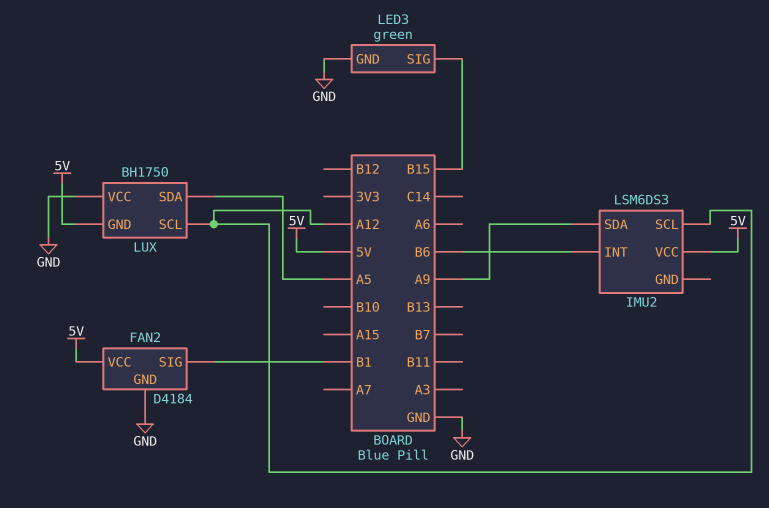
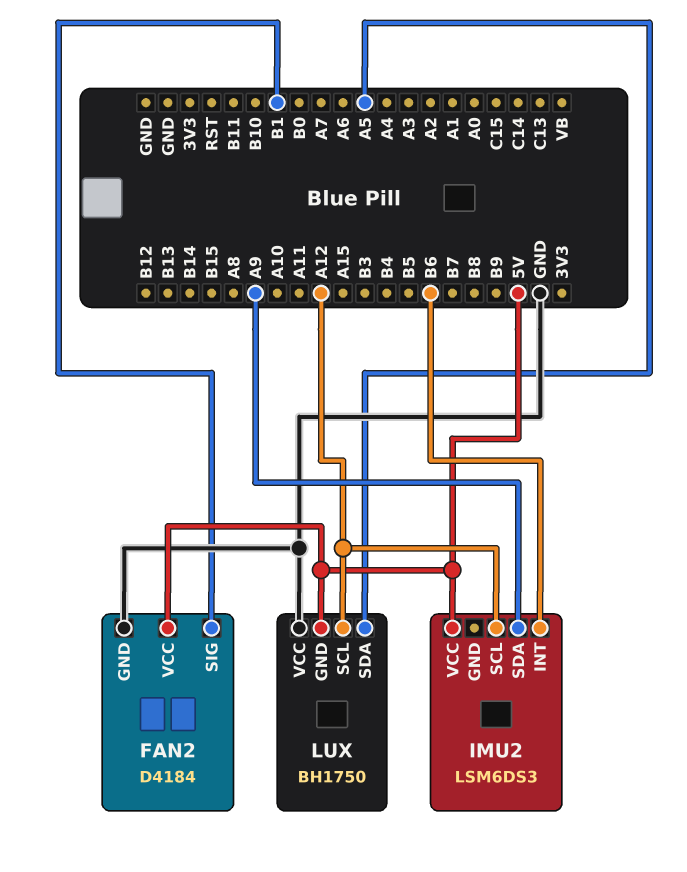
LED3: green -> none
LED3 pin GND: GND -> none
LED3 pin SIG: B15 -> none

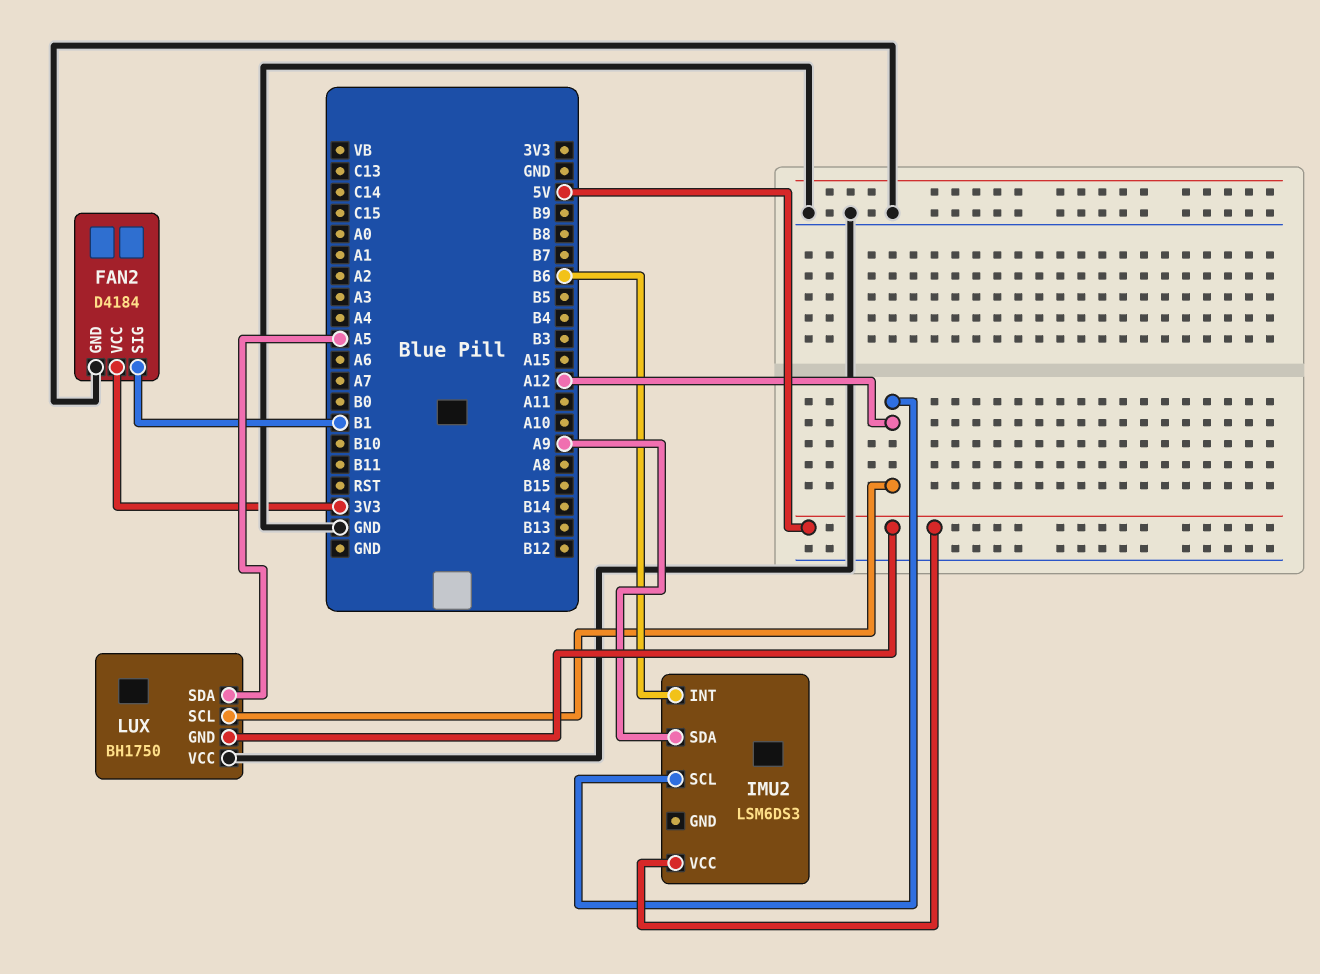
FAN2 pin VCC: 5V -> 3V3

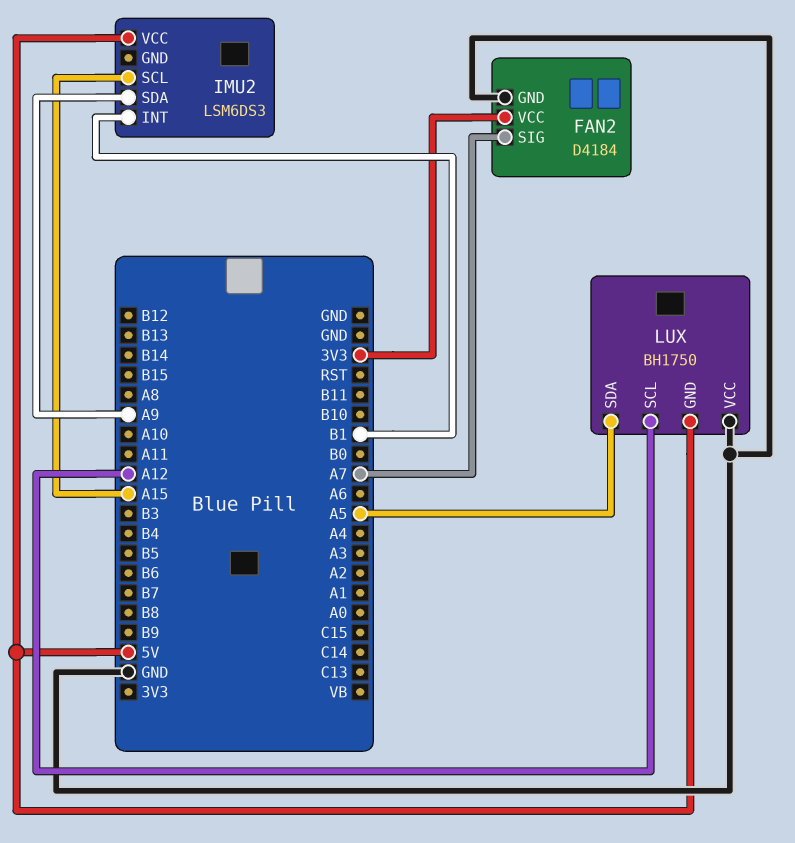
FAN2 pin SIG: B1 -> A7
IMU2 pin INT: B6 -> B1
IMU2 pin SCL: A12 -> A15

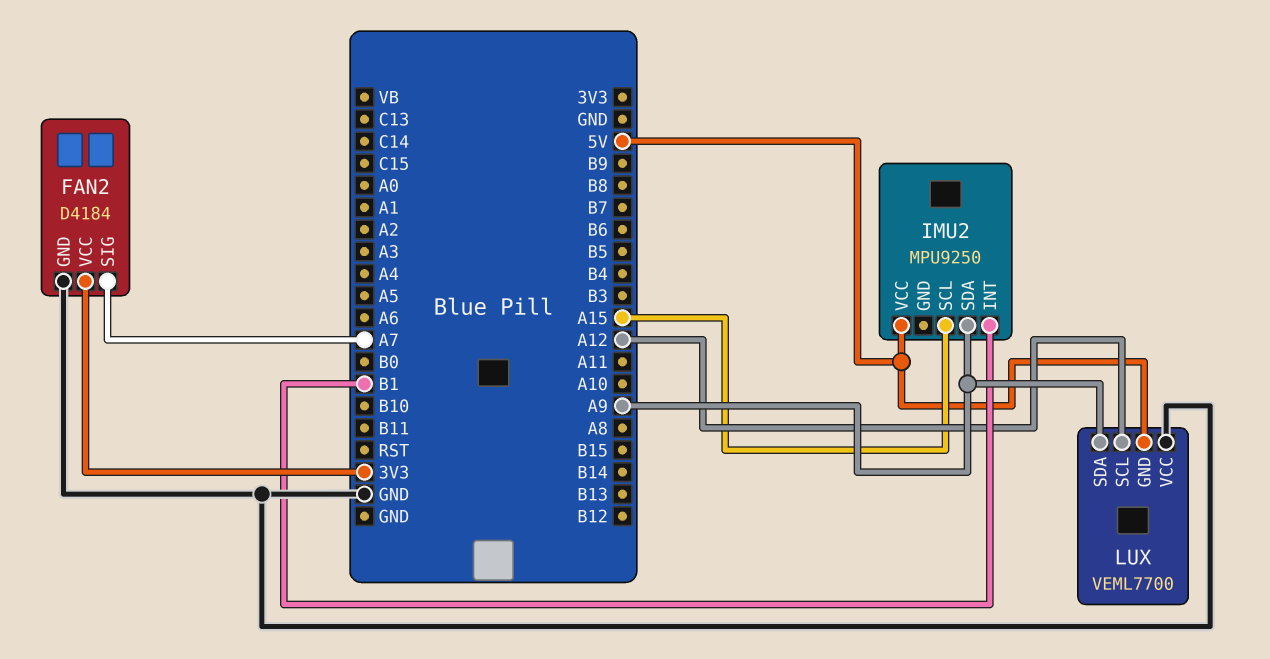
IMU2: LSM6DS3 -> MPU9250
LUX: BH1750 -> VEML7700
LUX pin SDA: A5 -> A9

